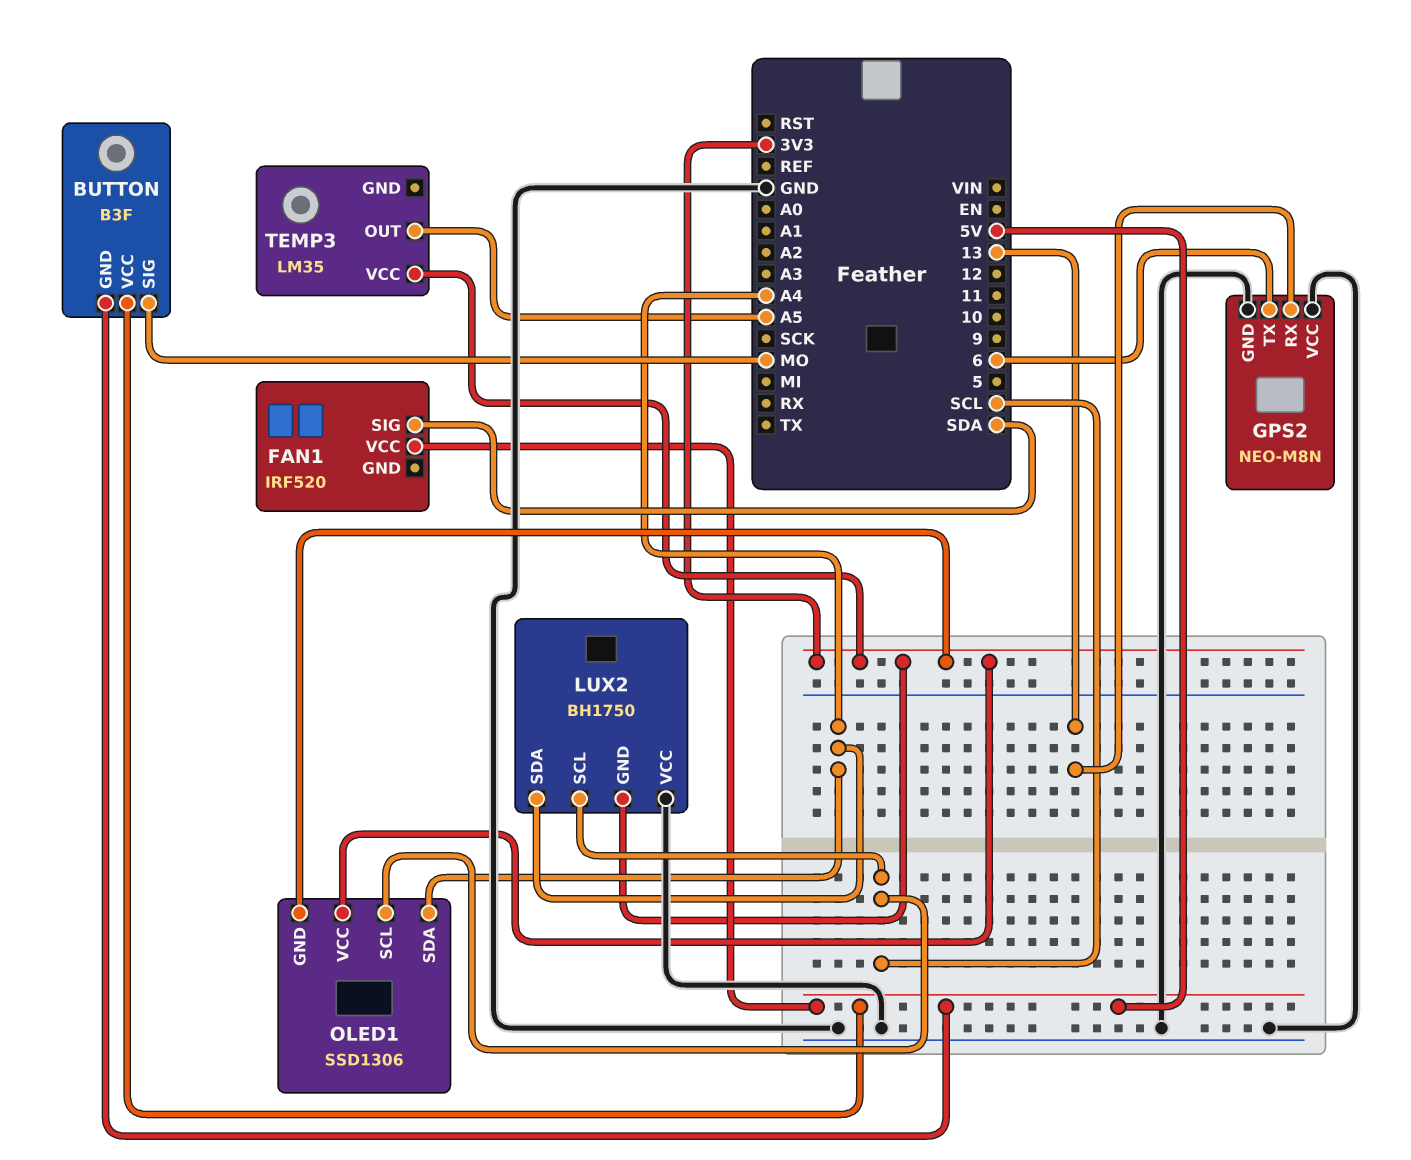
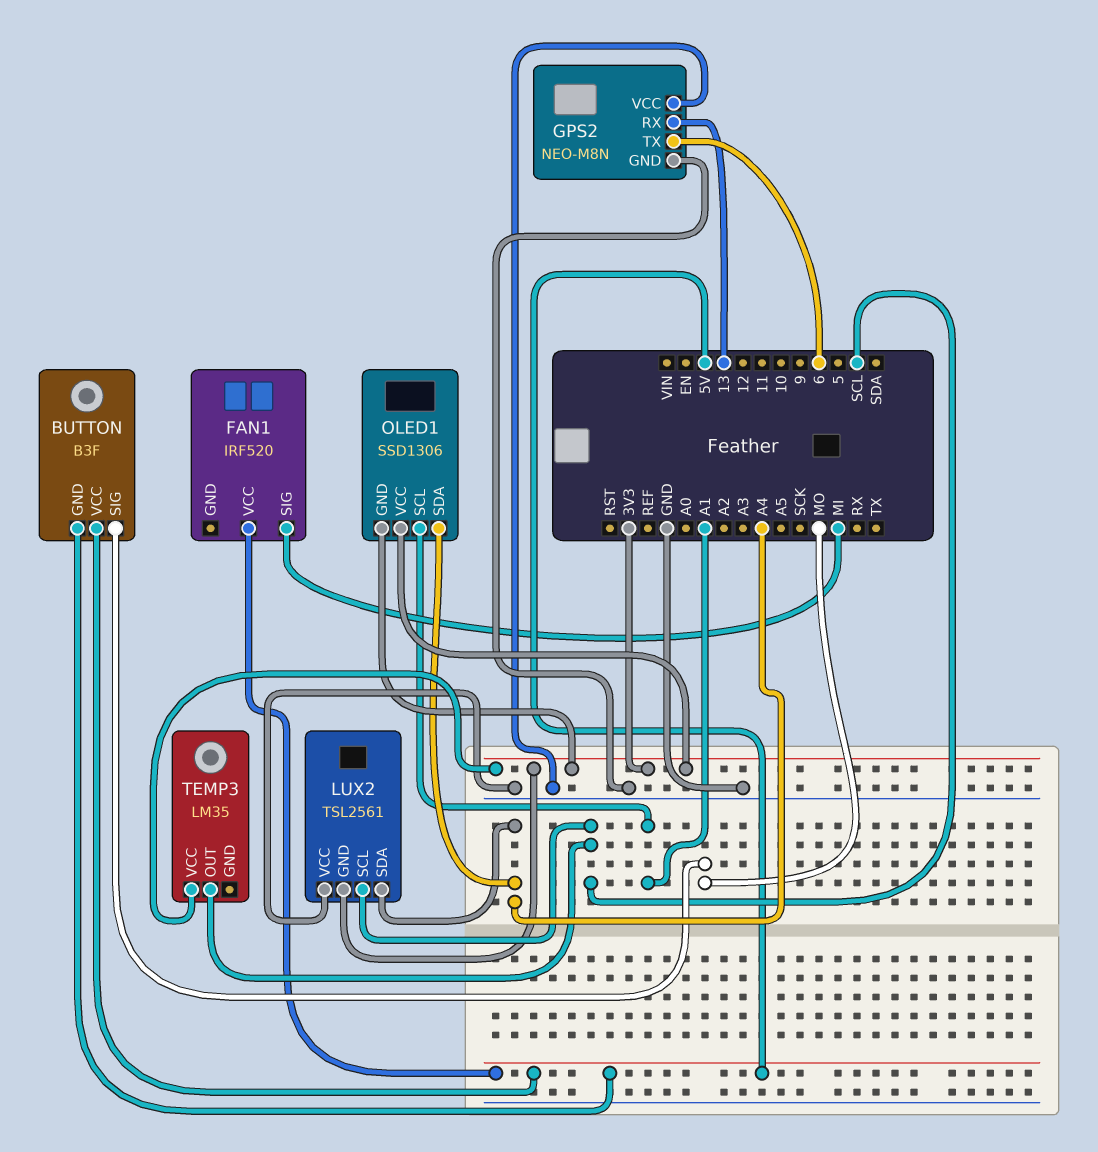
FAN1 pin SIG: SDA -> MI
LUX2: BH1750 -> TSL2561
OLED1 pin SCL: SCL -> A1
TEMP3 pin OUT: A5 -> SCL

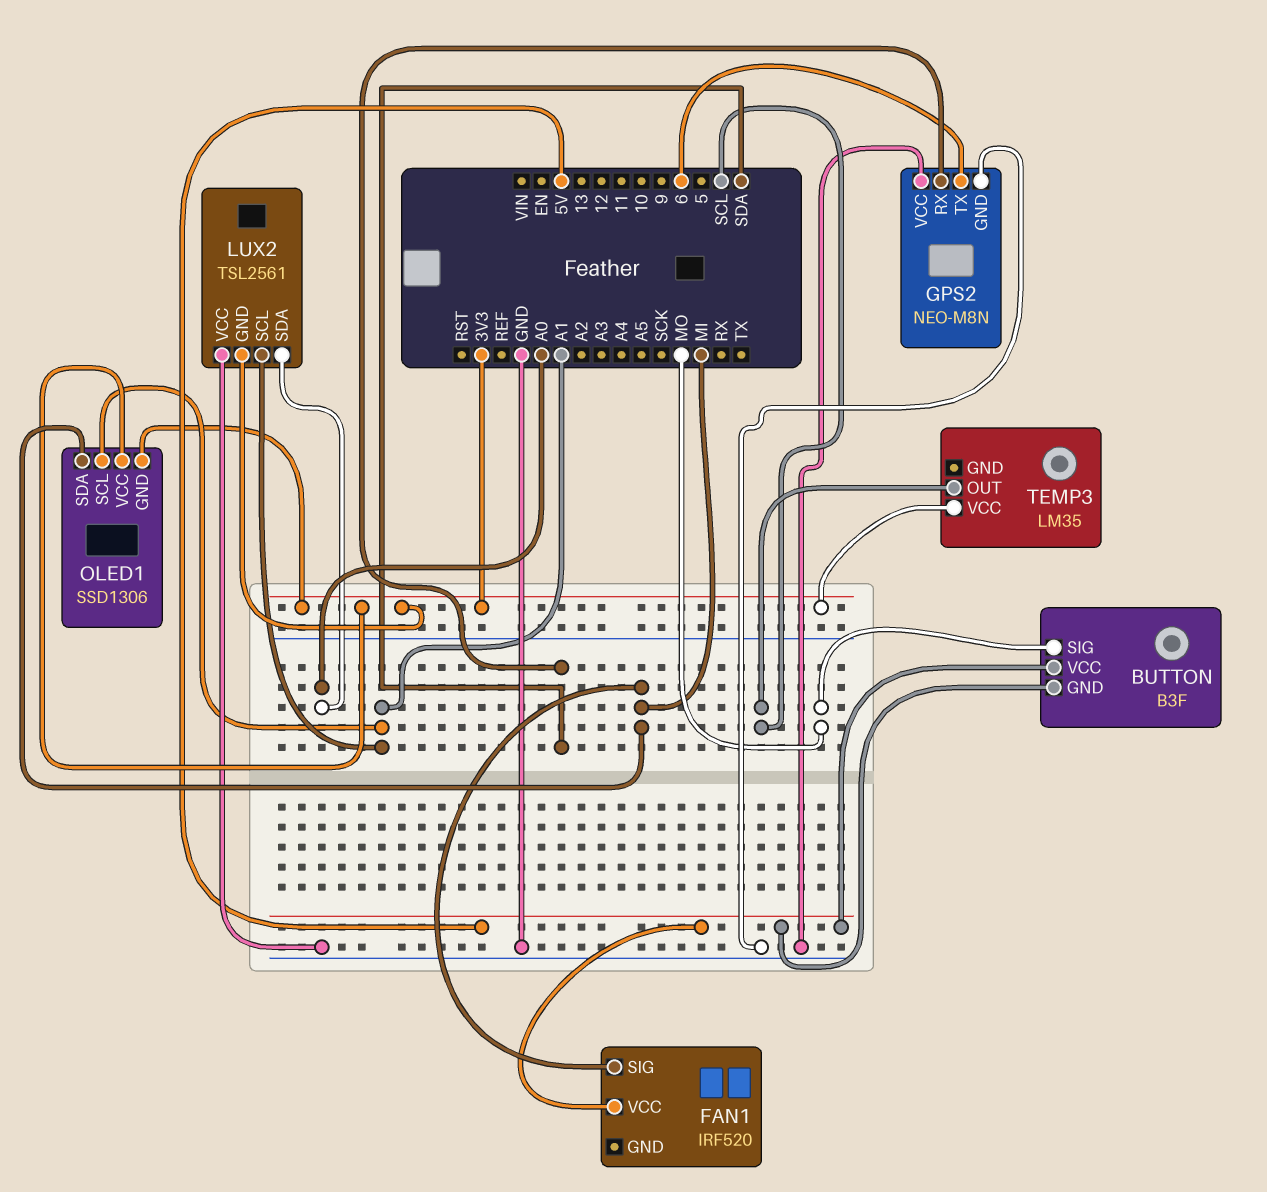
GPS2 pin RX: 13 -> SDA
LUX2 pin SCL: SCL -> A1
LUX2 pin SDA: A4 -> A0
OLED1 pin SDA: A4 -> MI

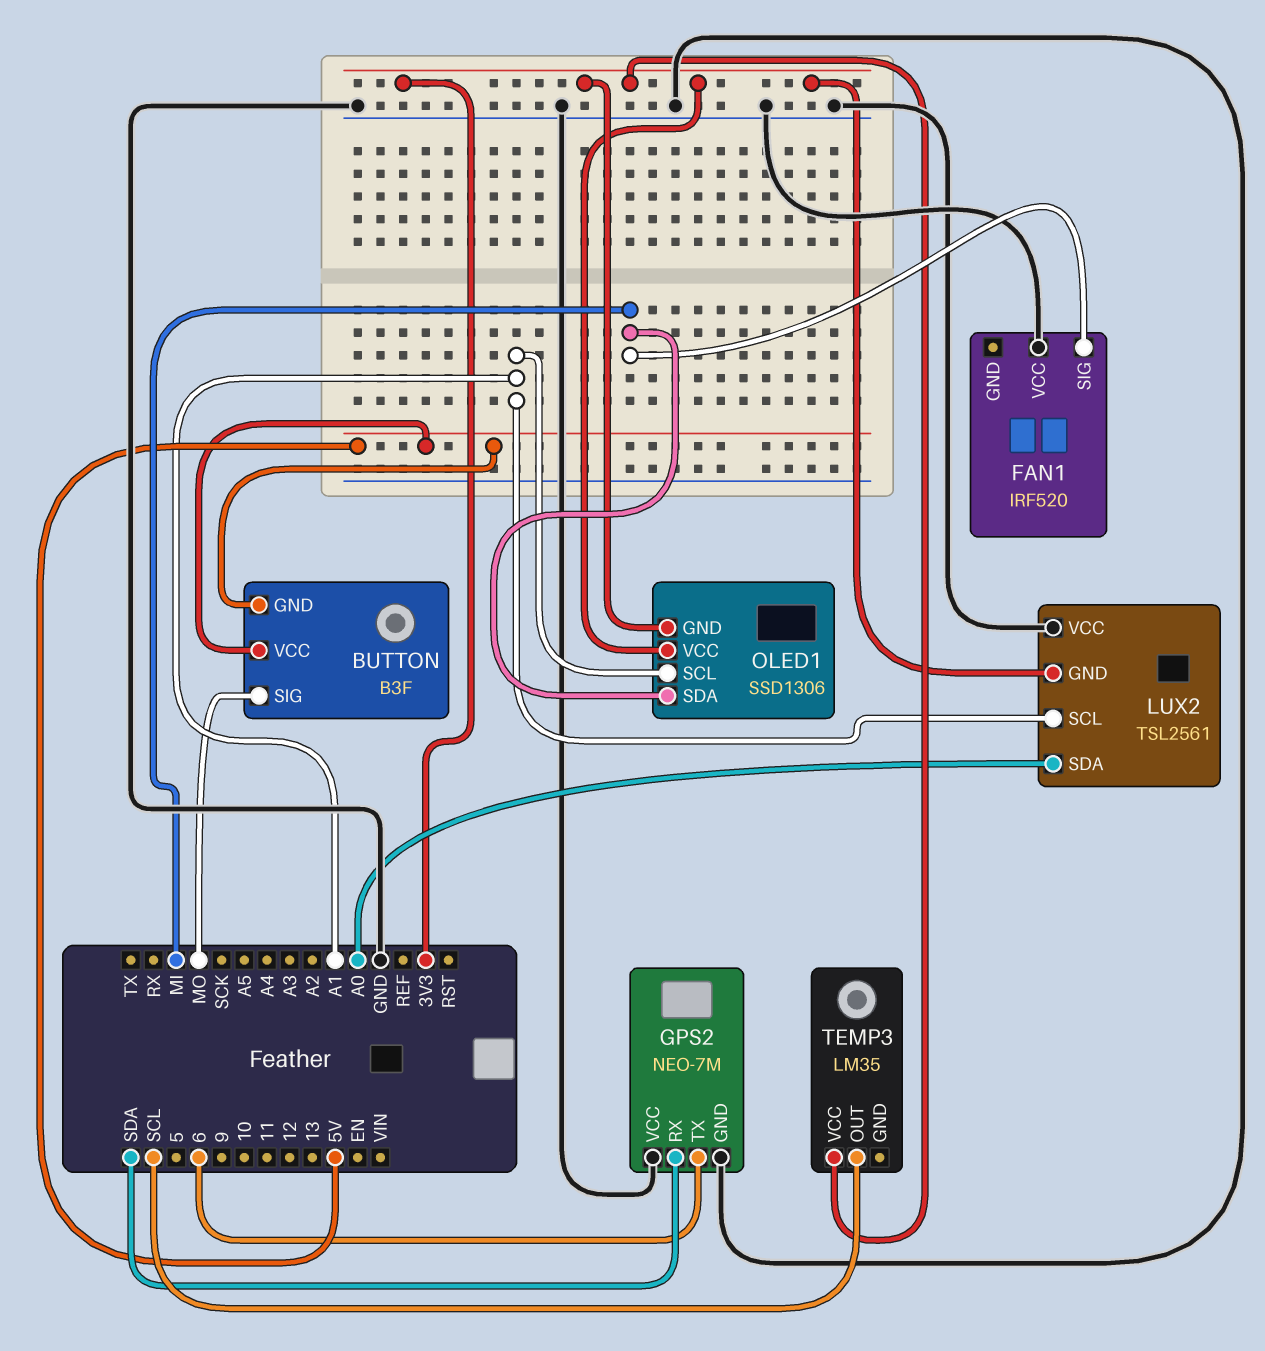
FAN1 pin VCC: 5V -> GND
GPS2: NEO-M8N -> NEO-7M

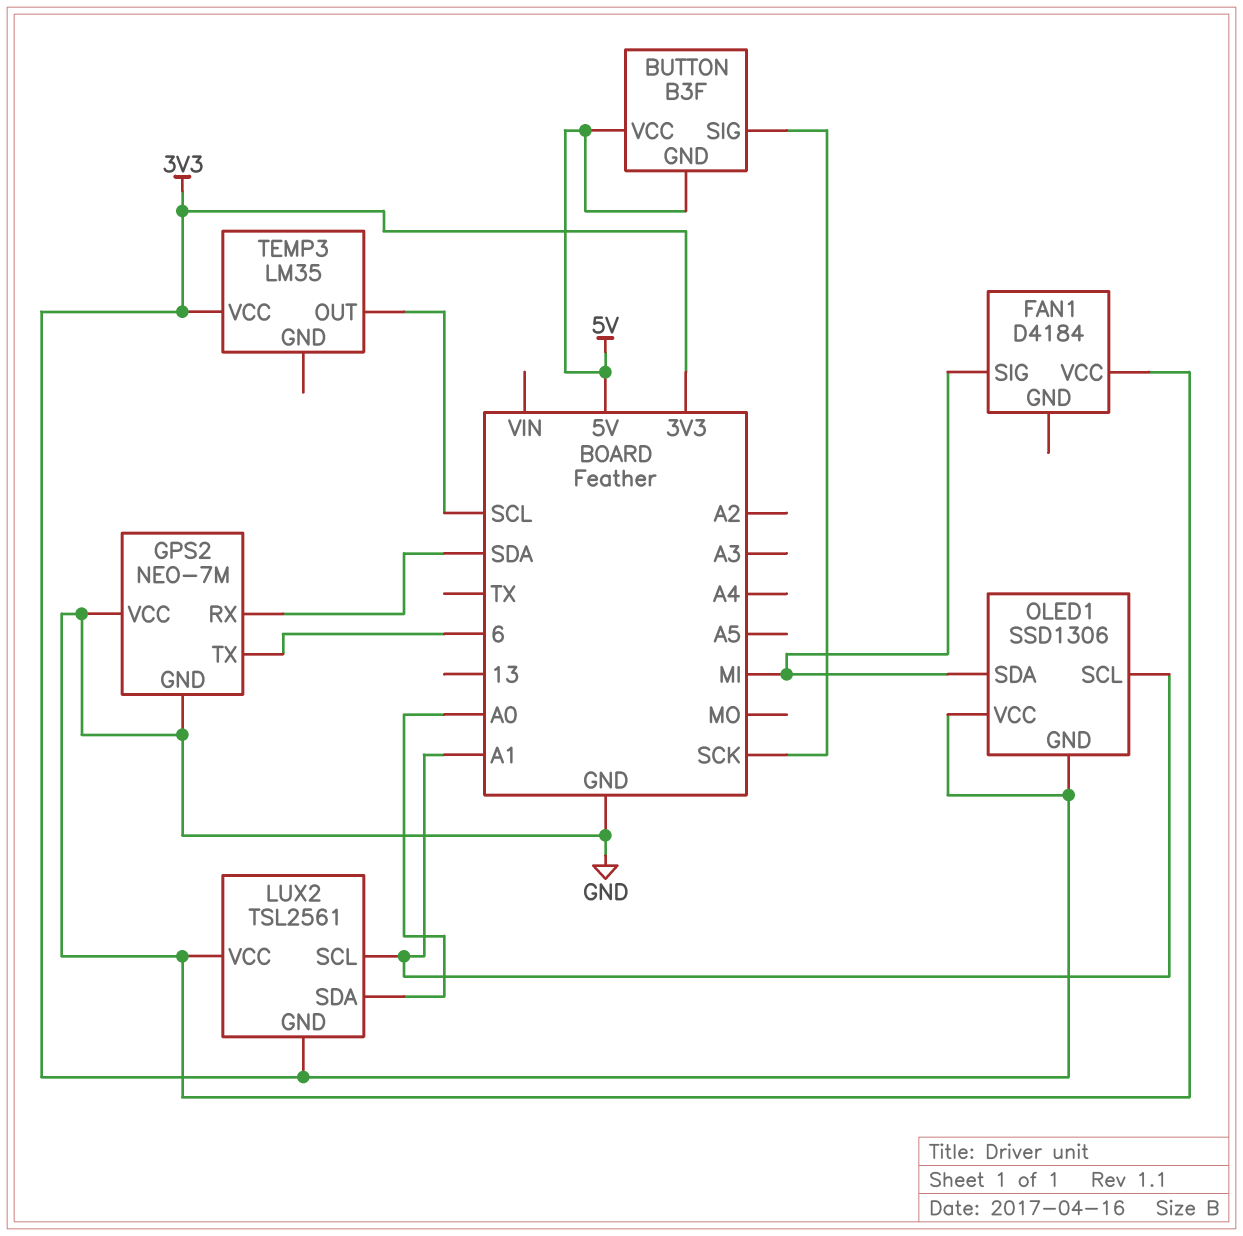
BUTTON pin SIG: MO -> SCK
FAN1: IRF520 -> D4184

